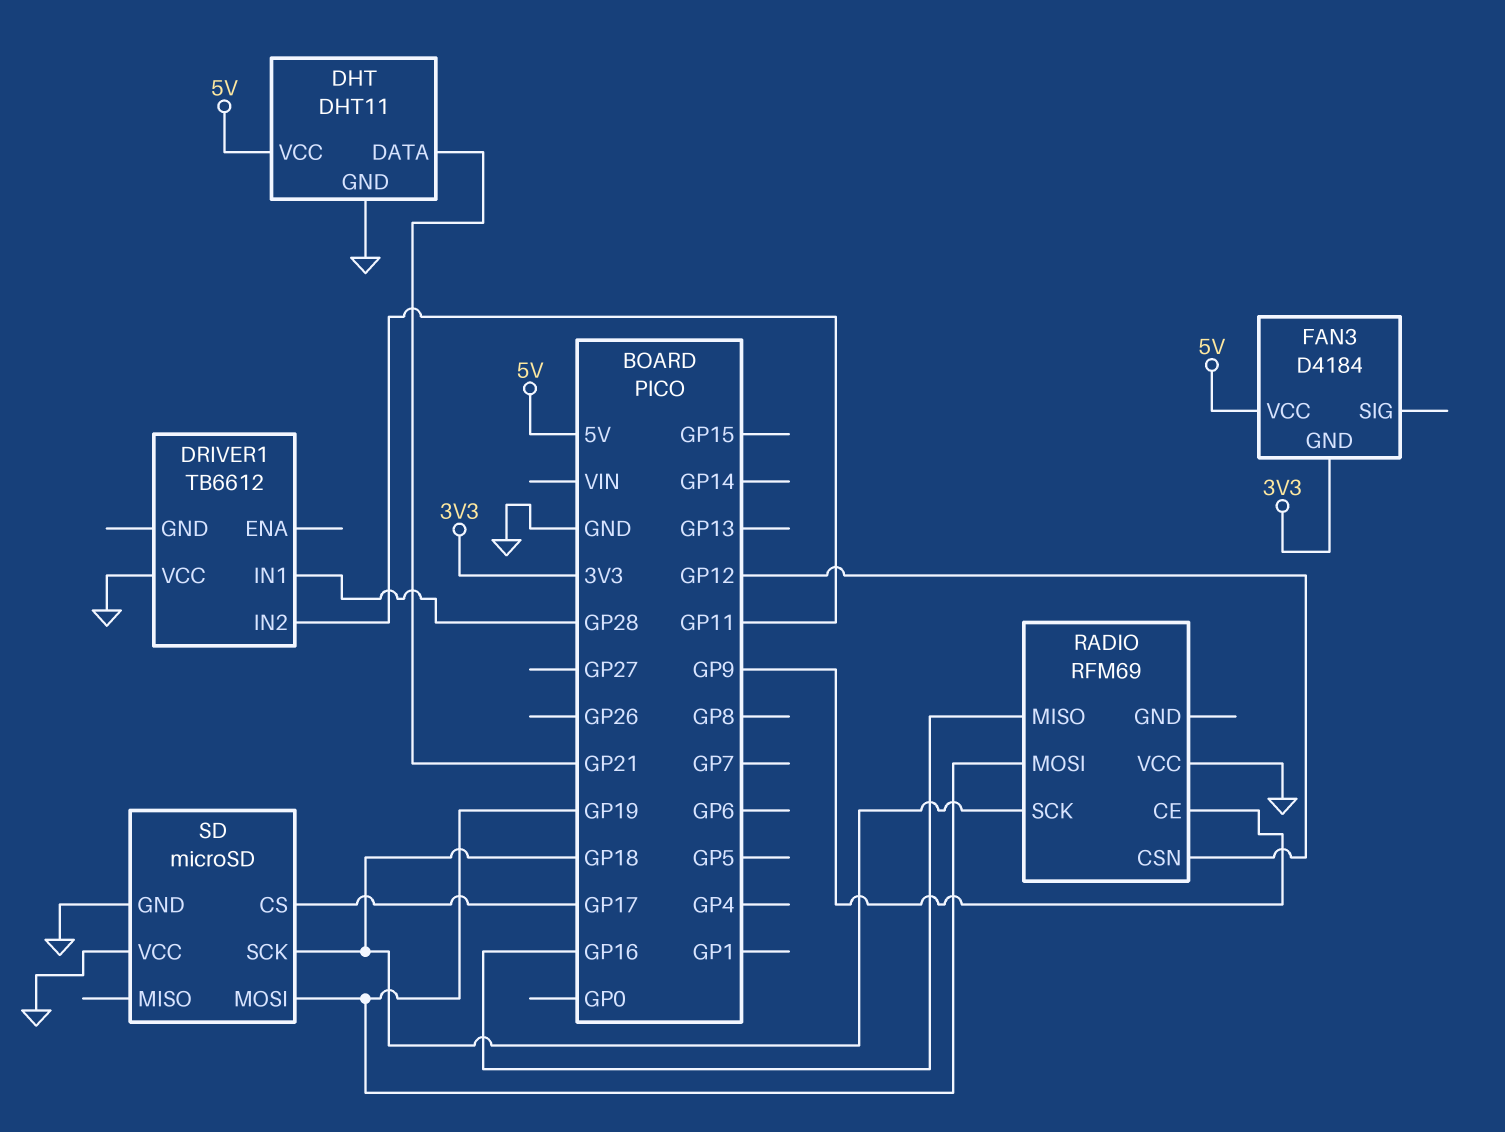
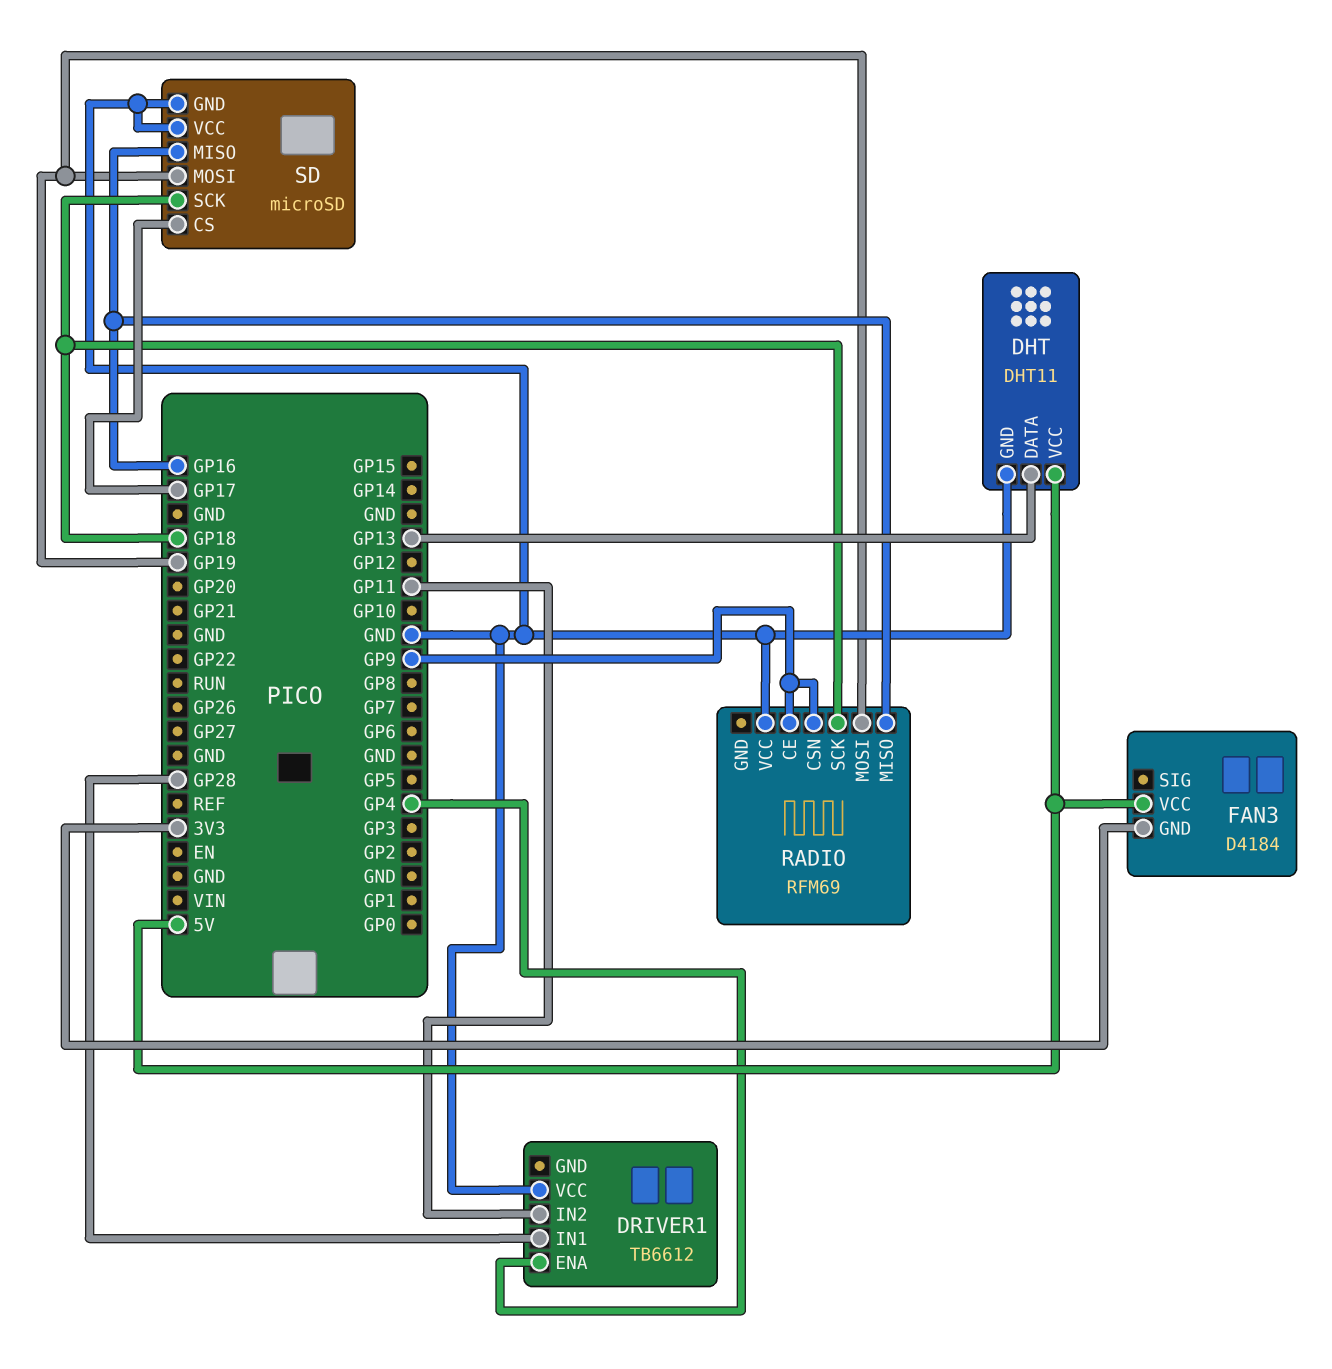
DHT pin DATA: GP21 -> GP13
DRIVER1 pin ENA: none -> GP4
RADIO pin CSN: GP12 -> GP9
SD pin MISO: none -> GP16

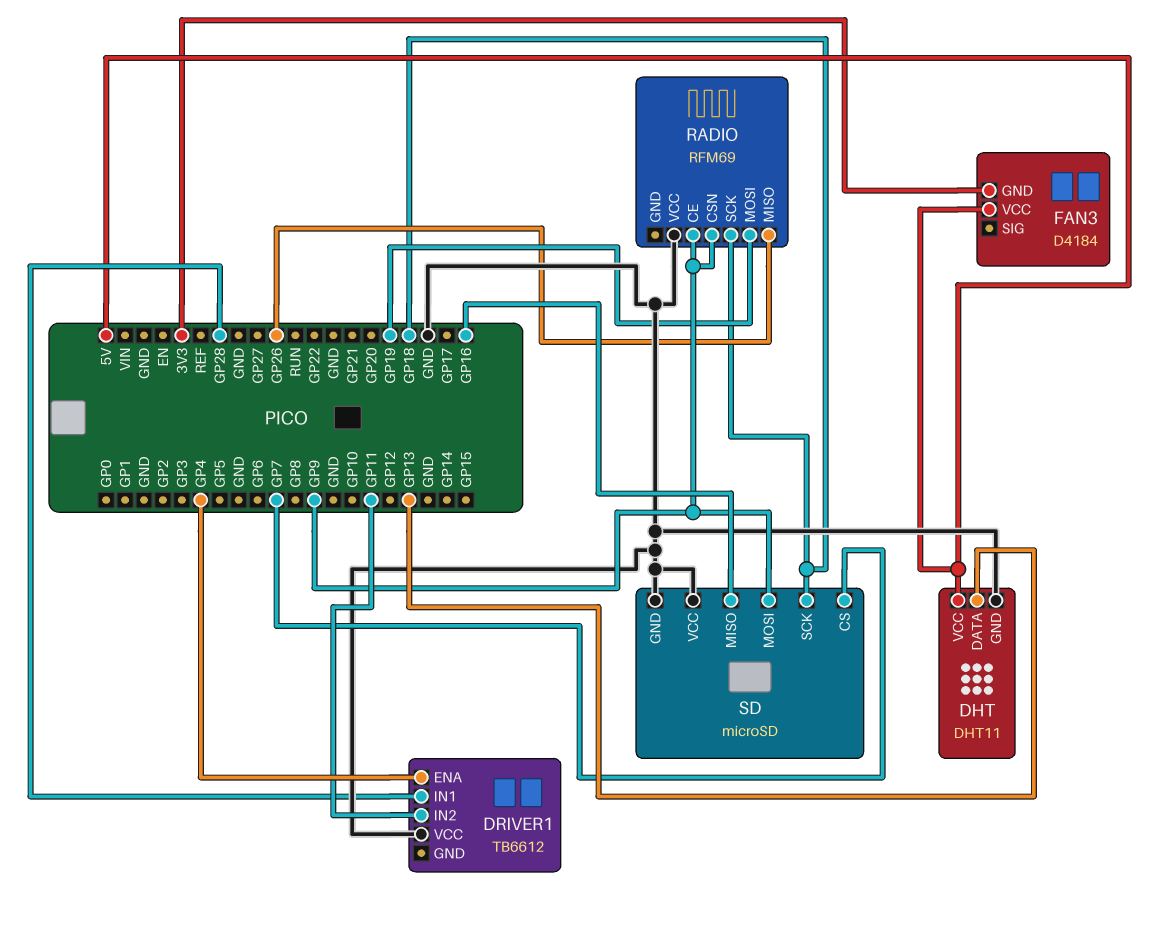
RADIO pin MISO: GP16 -> GP26
SD pin CS: GP17 -> GP7
SD pin MOSI: GP19 -> GP9

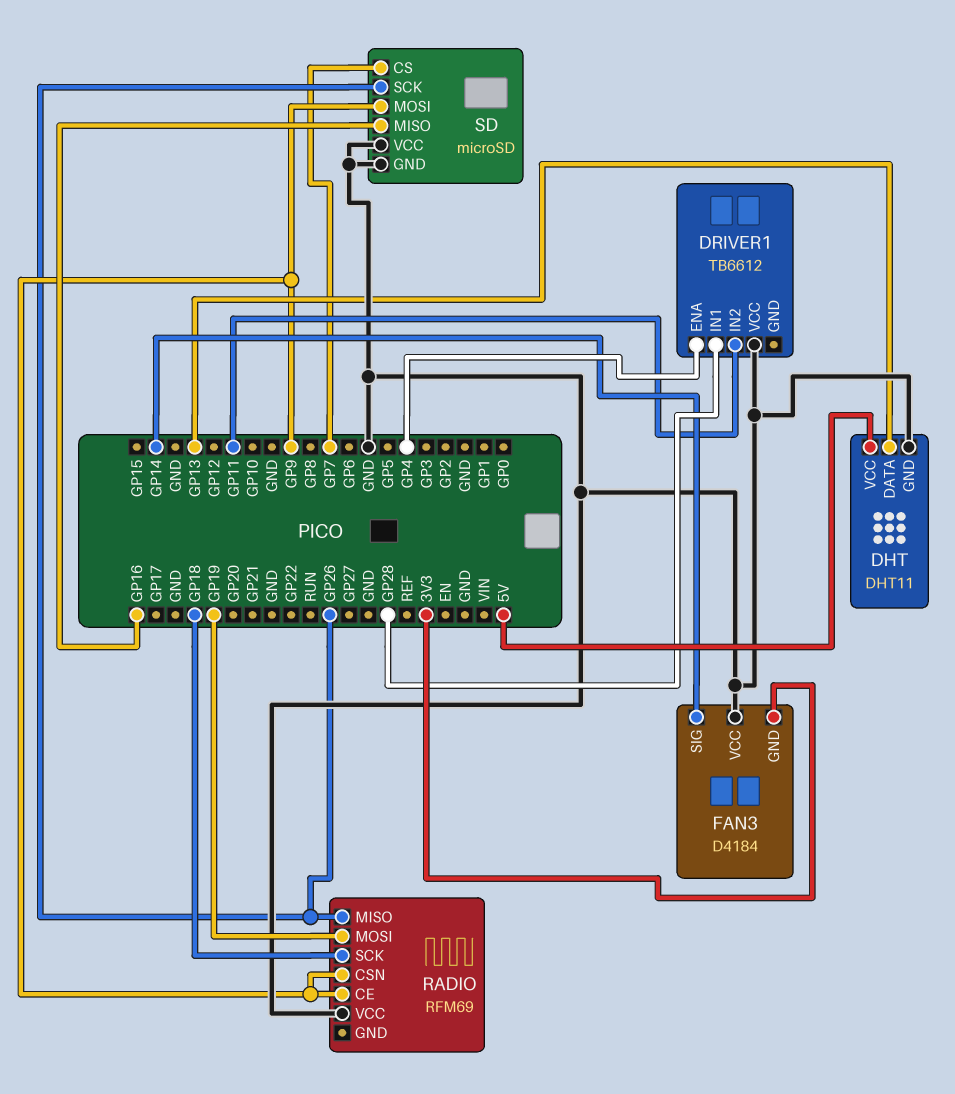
FAN3 pin SIG: none -> GP14
FAN3 pin VCC: 5V -> GND
SD pin SCK: GP18 -> GP26

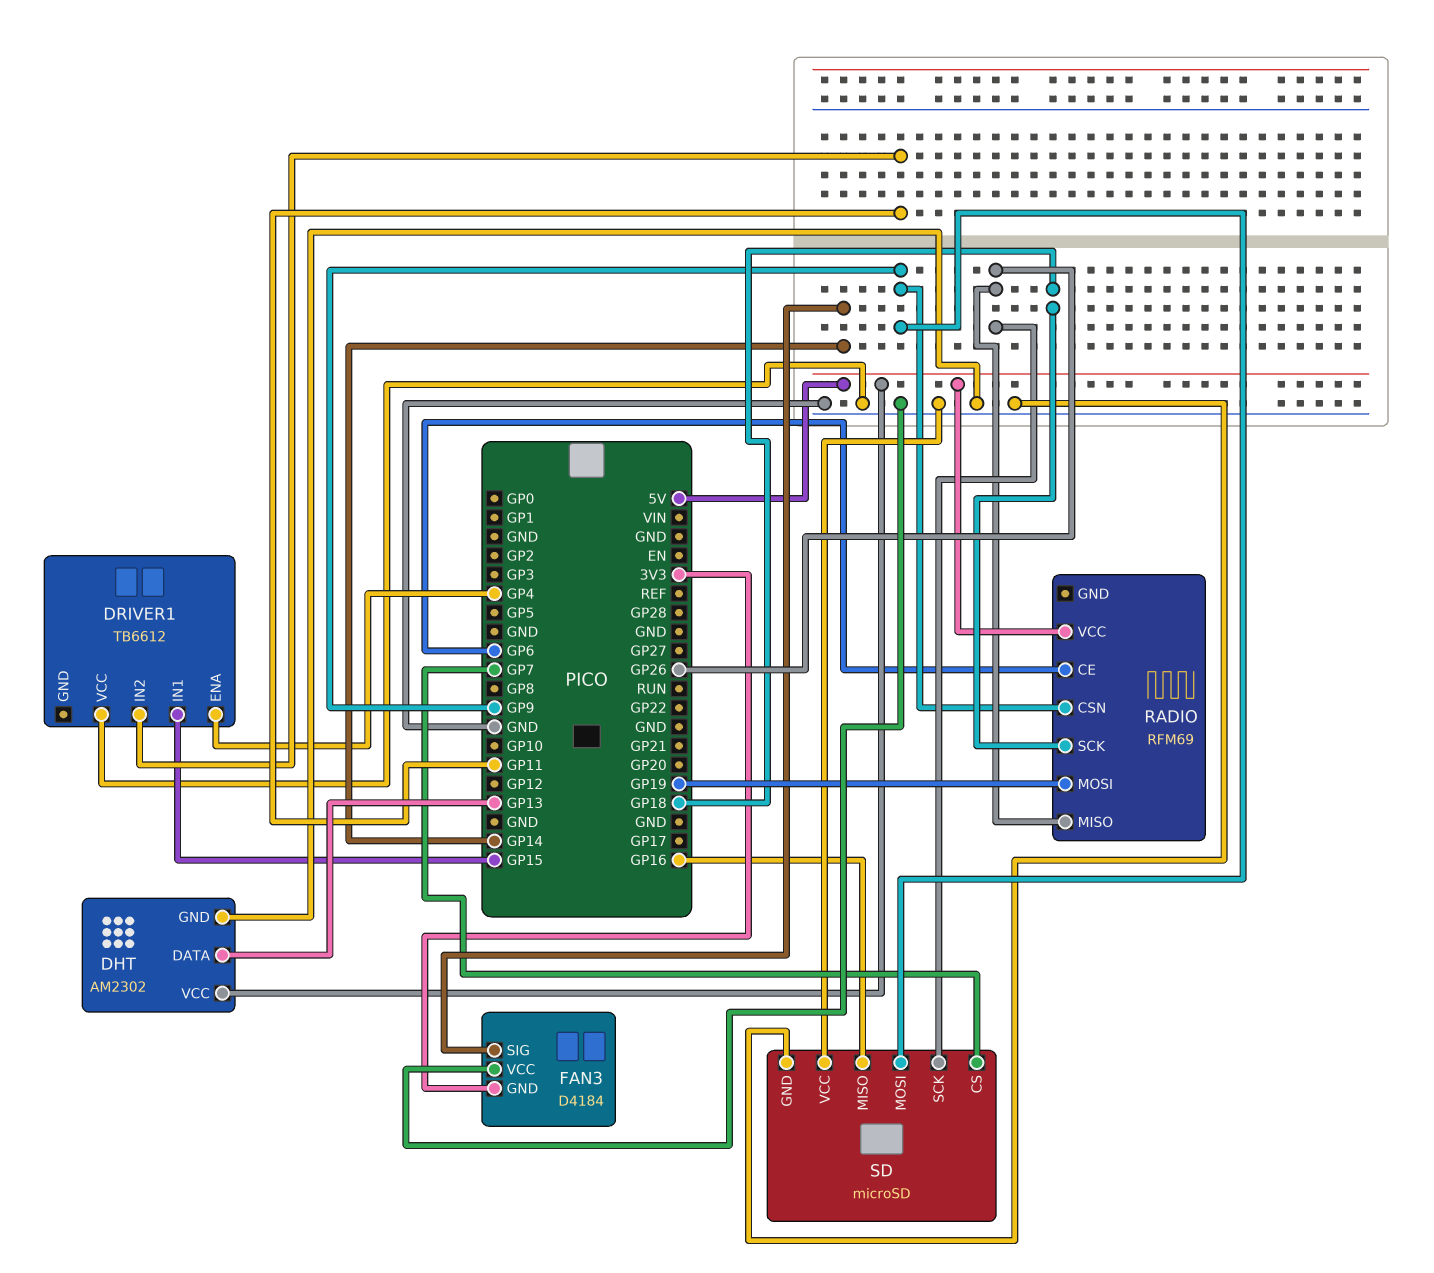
DHT: DHT11 -> AM2302
DRIVER1 pin IN1: GP28 -> GP15
RADIO pin CE: GP9 -> GP6
RADIO pin VCC: GND -> 5V

